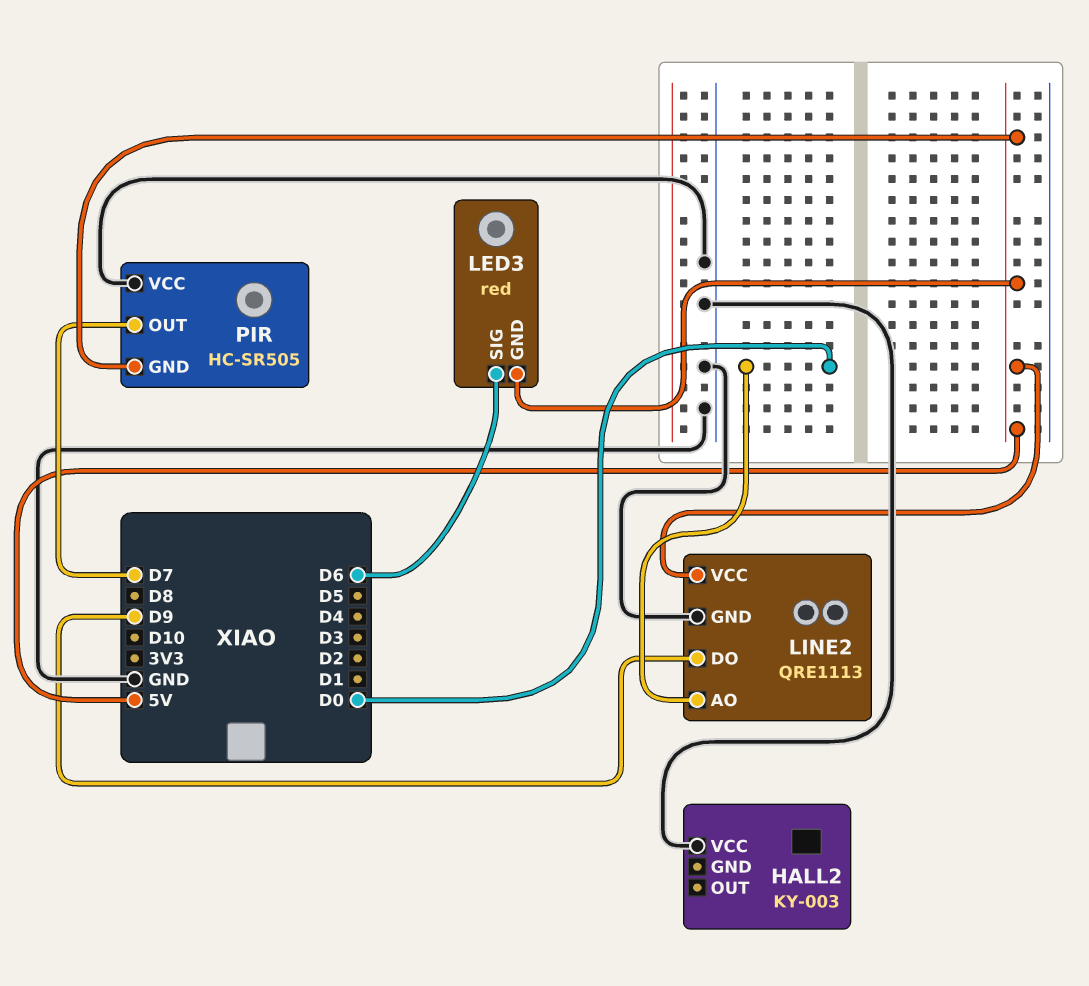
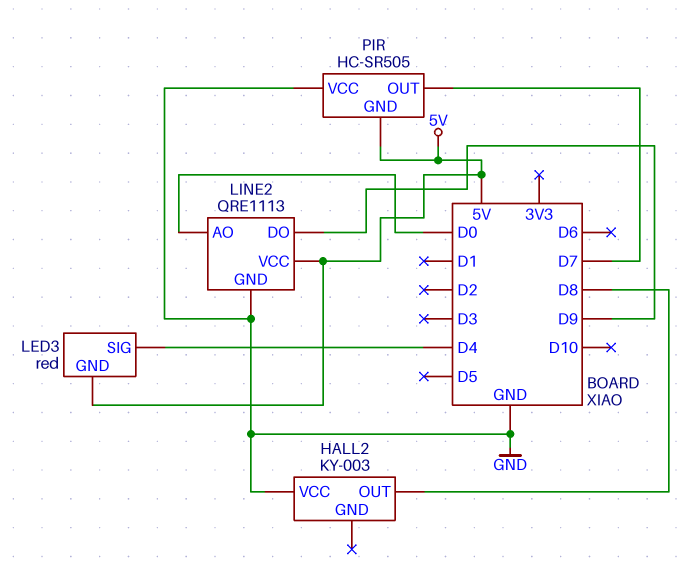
HALL2 pin OUT: none -> D8
LED3 pin SIG: D6 -> D4

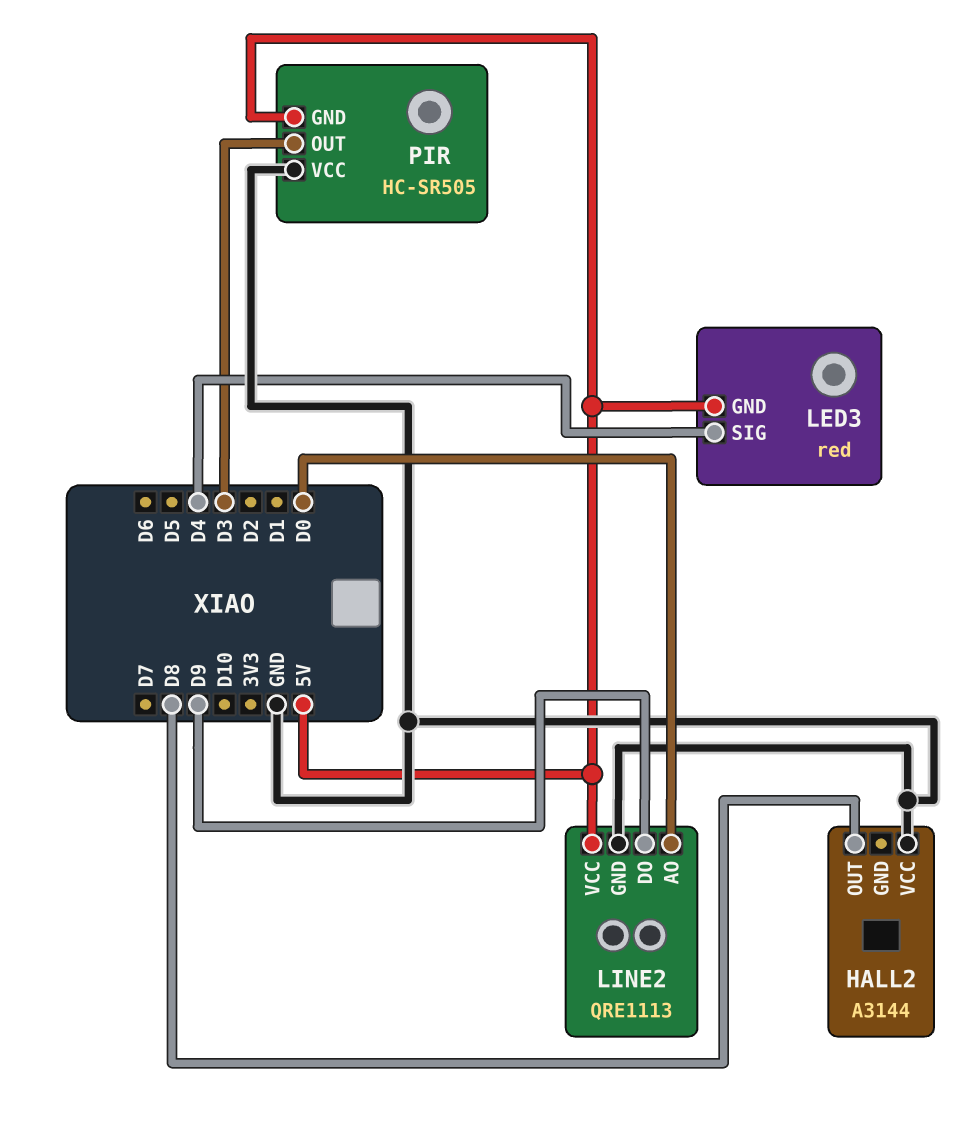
HALL2: KY-003 -> A3144
PIR pin OUT: D7 -> D3

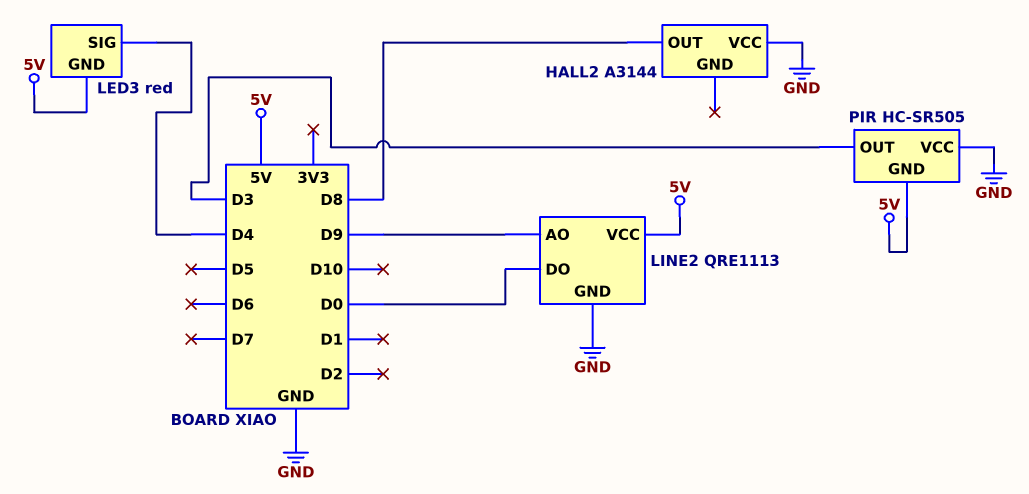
LINE2 pin AO: D0 -> D9
LINE2 pin DO: D9 -> D0

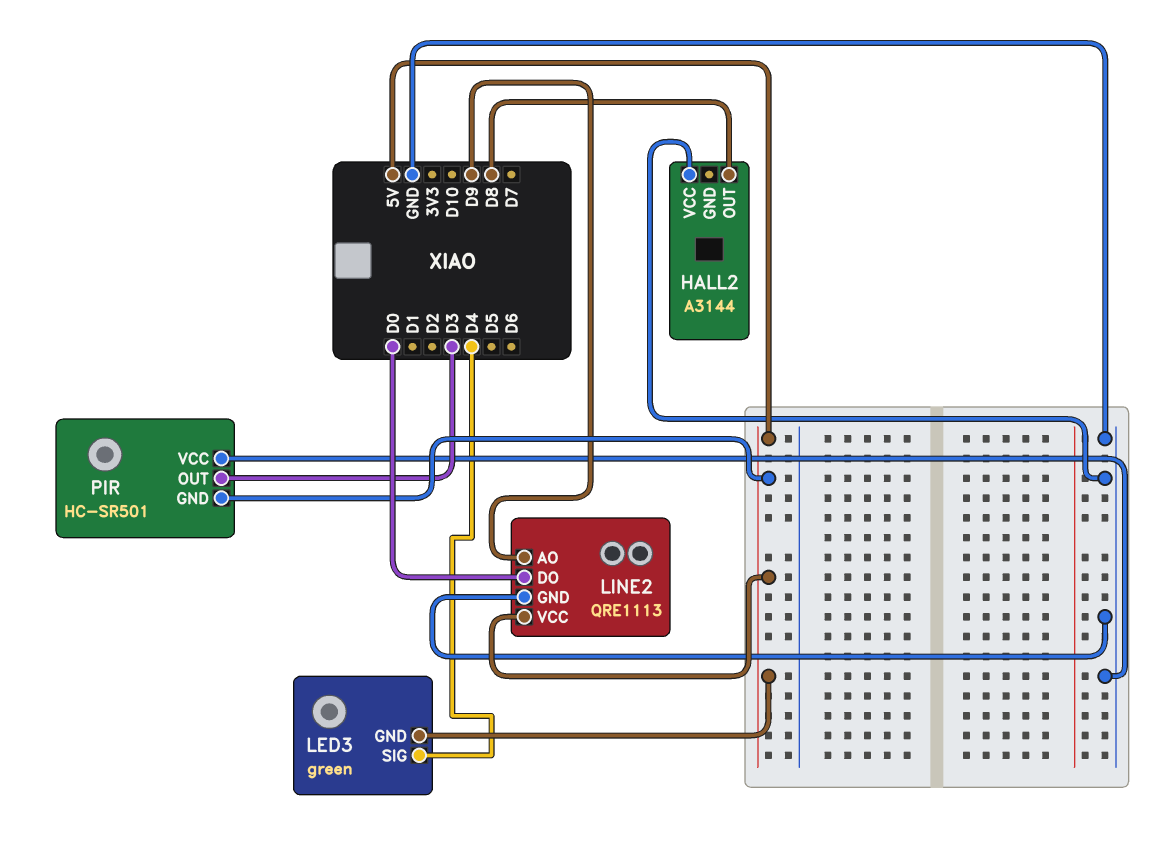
LED3: red -> green
PIR: HC-SR505 -> HC-SR501

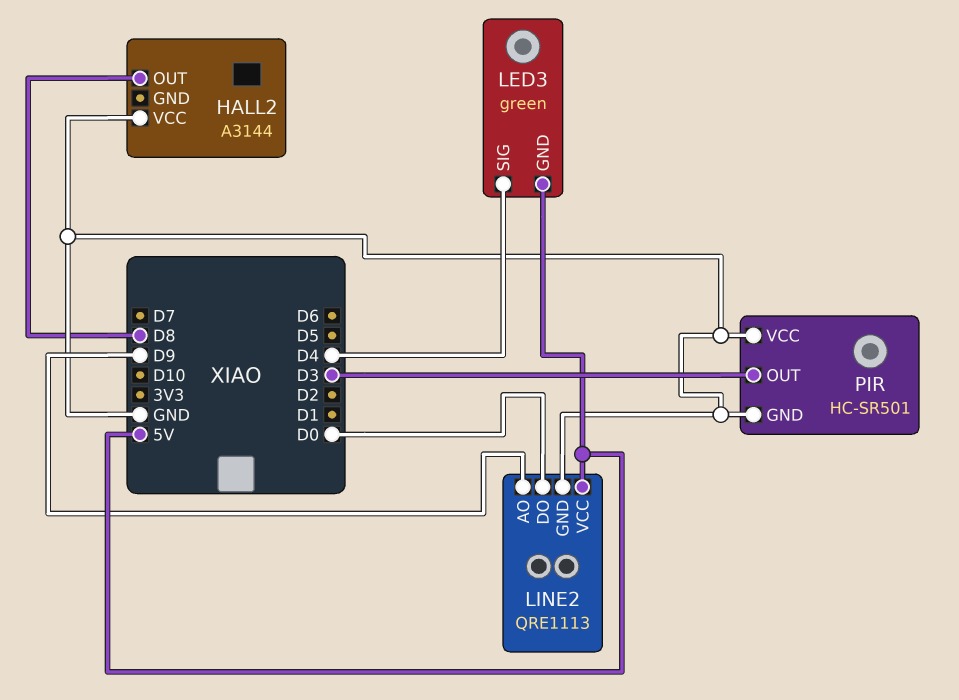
PIR pin GND: 5V -> GND

